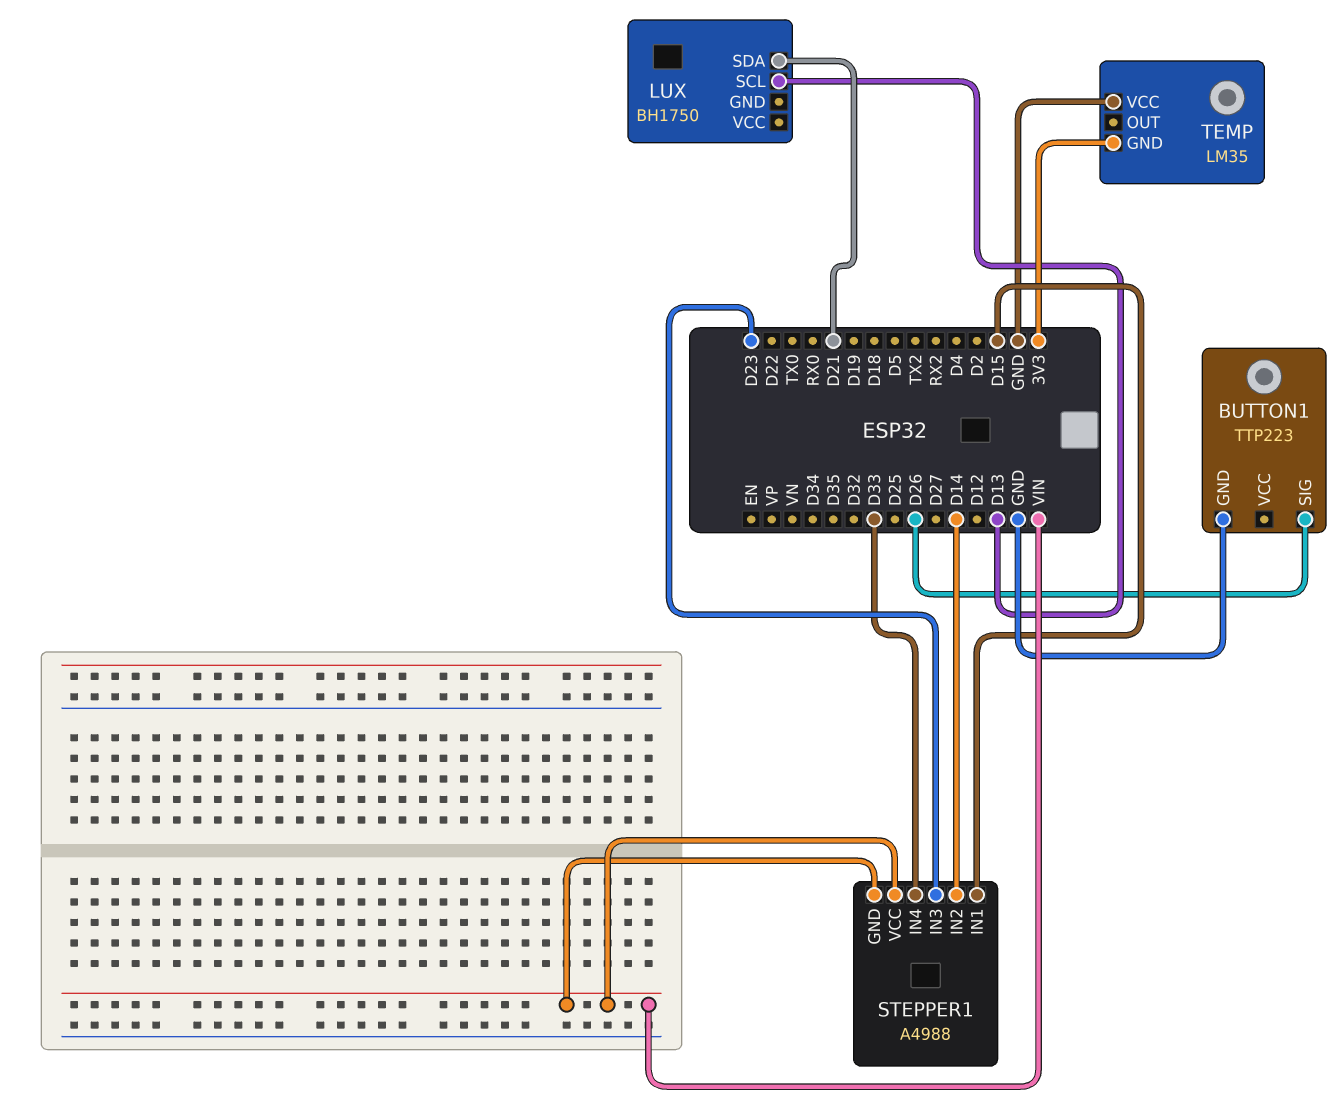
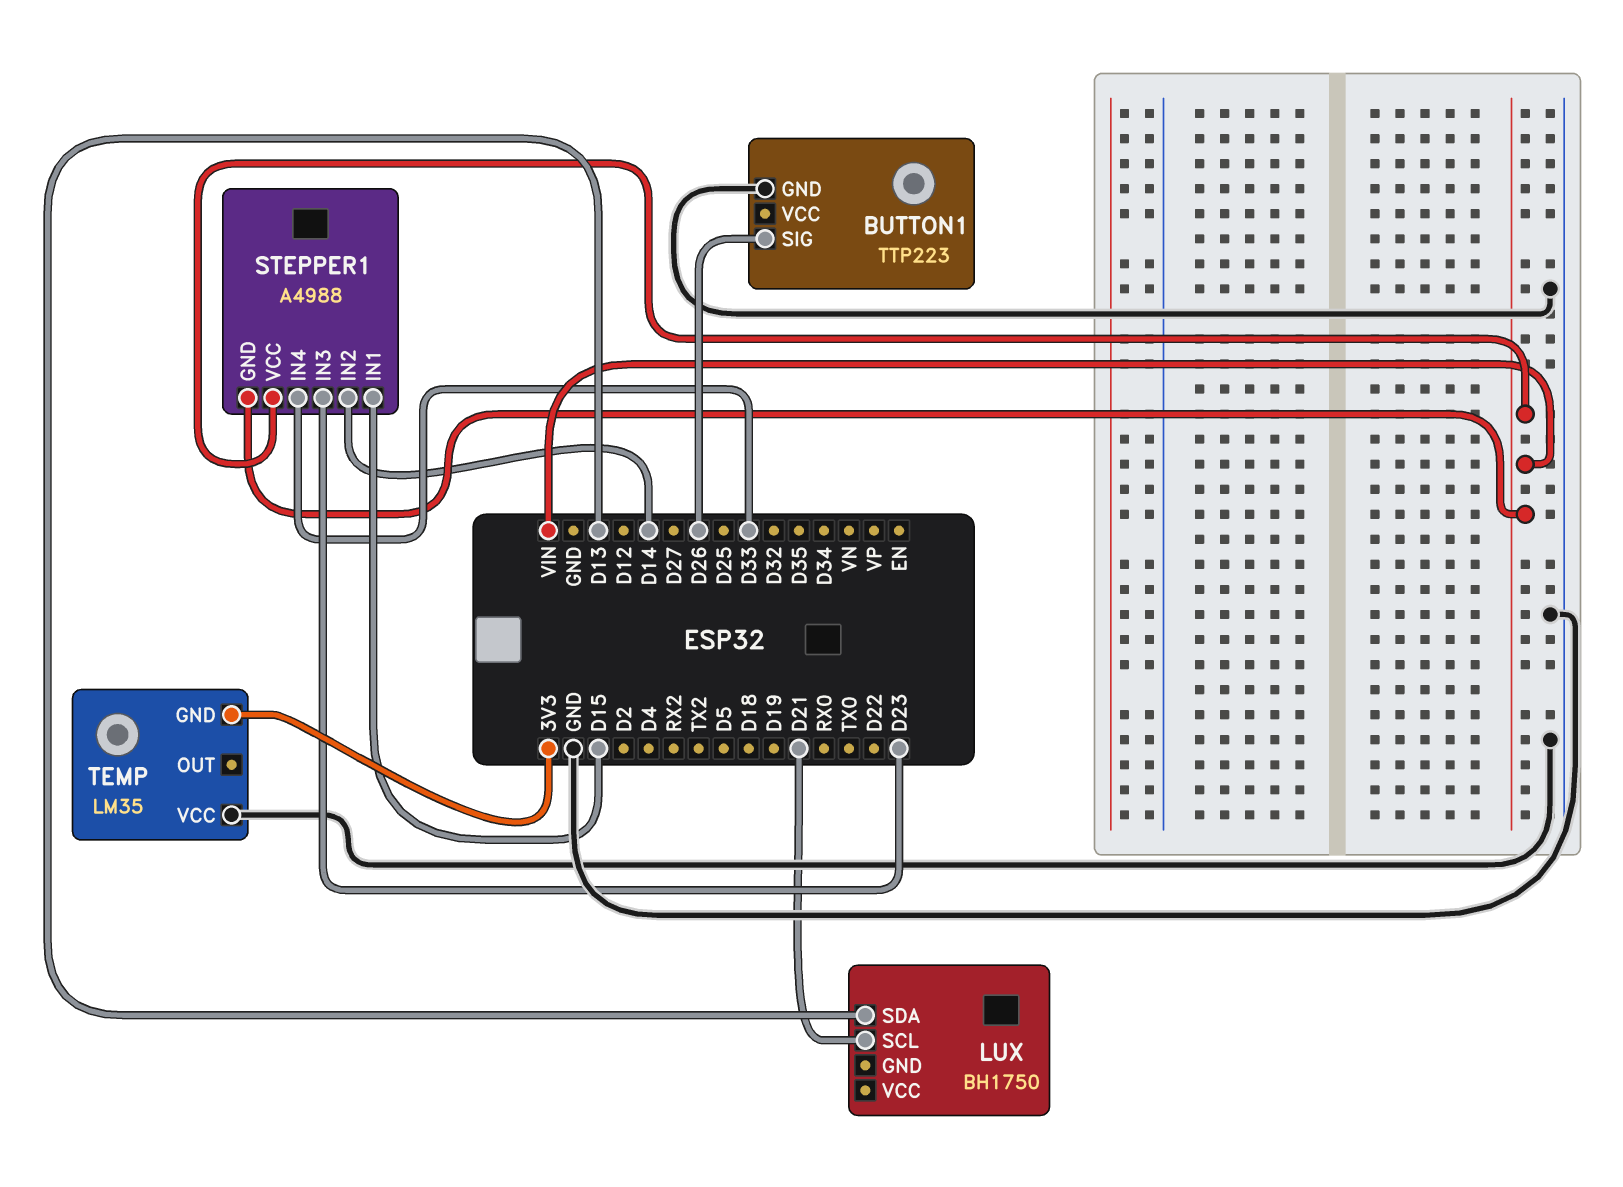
LUX pin SCL: D13 -> D21
LUX pin SDA: D21 -> D13

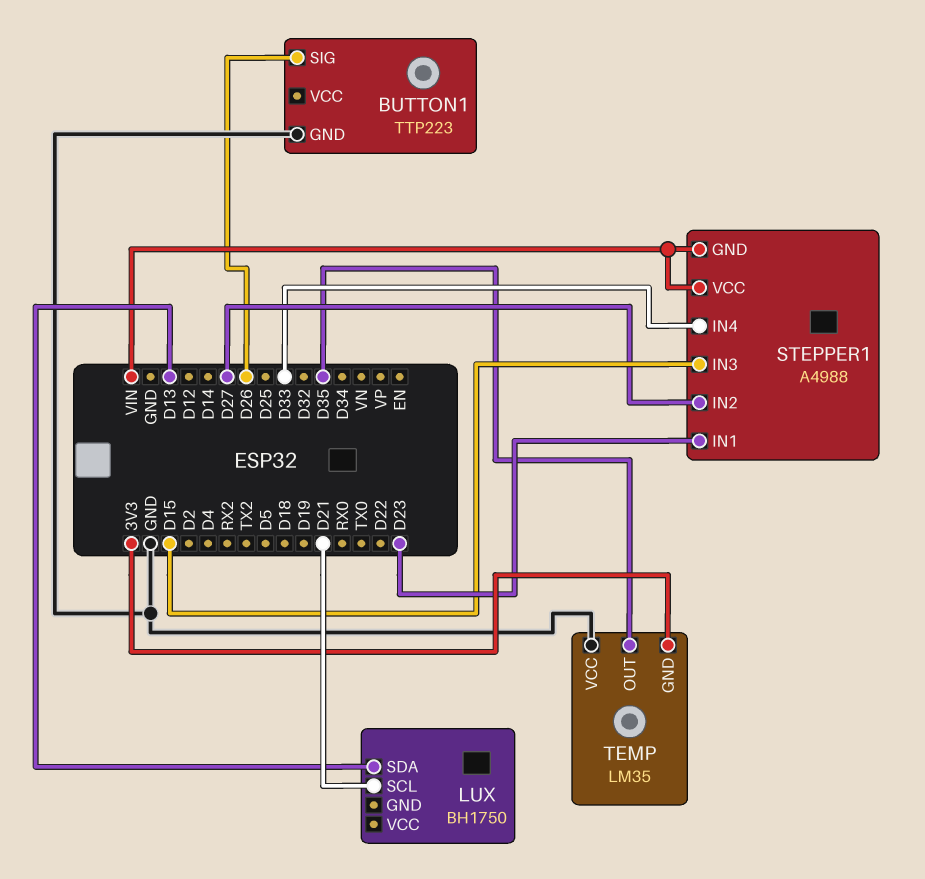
STEPPER1 pin IN1: D15 -> D23
STEPPER1 pin IN2: D14 -> D27
STEPPER1 pin IN3: D23 -> D15
TEMP pin OUT: none -> D35

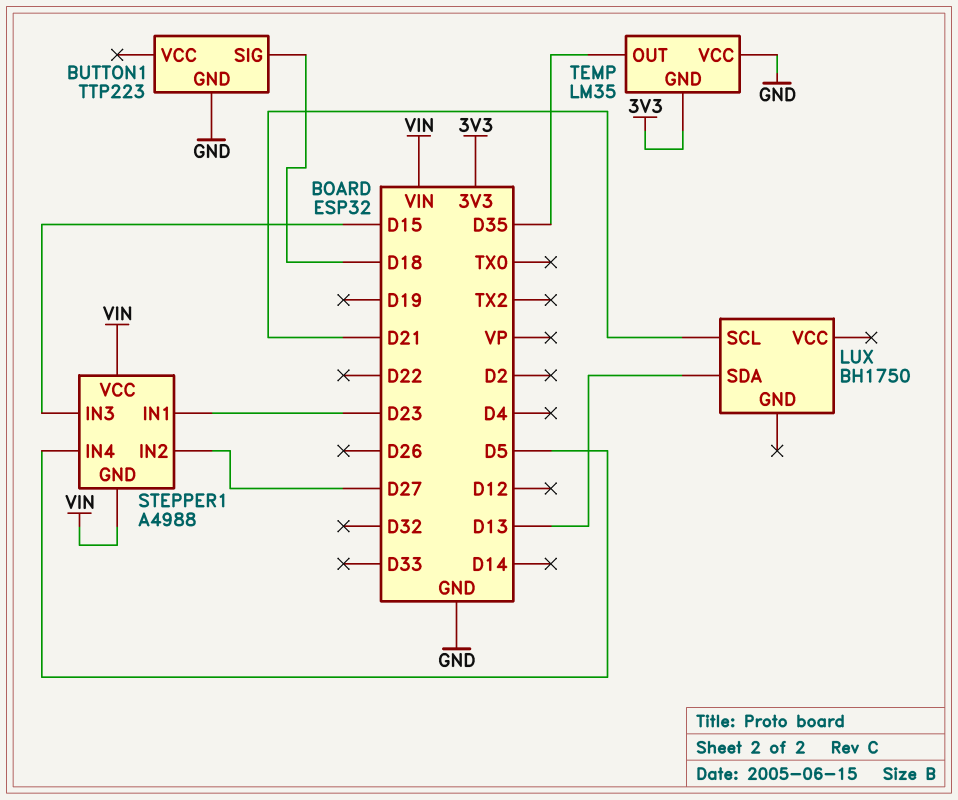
BUTTON1 pin SIG: D26 -> D18
STEPPER1 pin IN4: D33 -> D5

